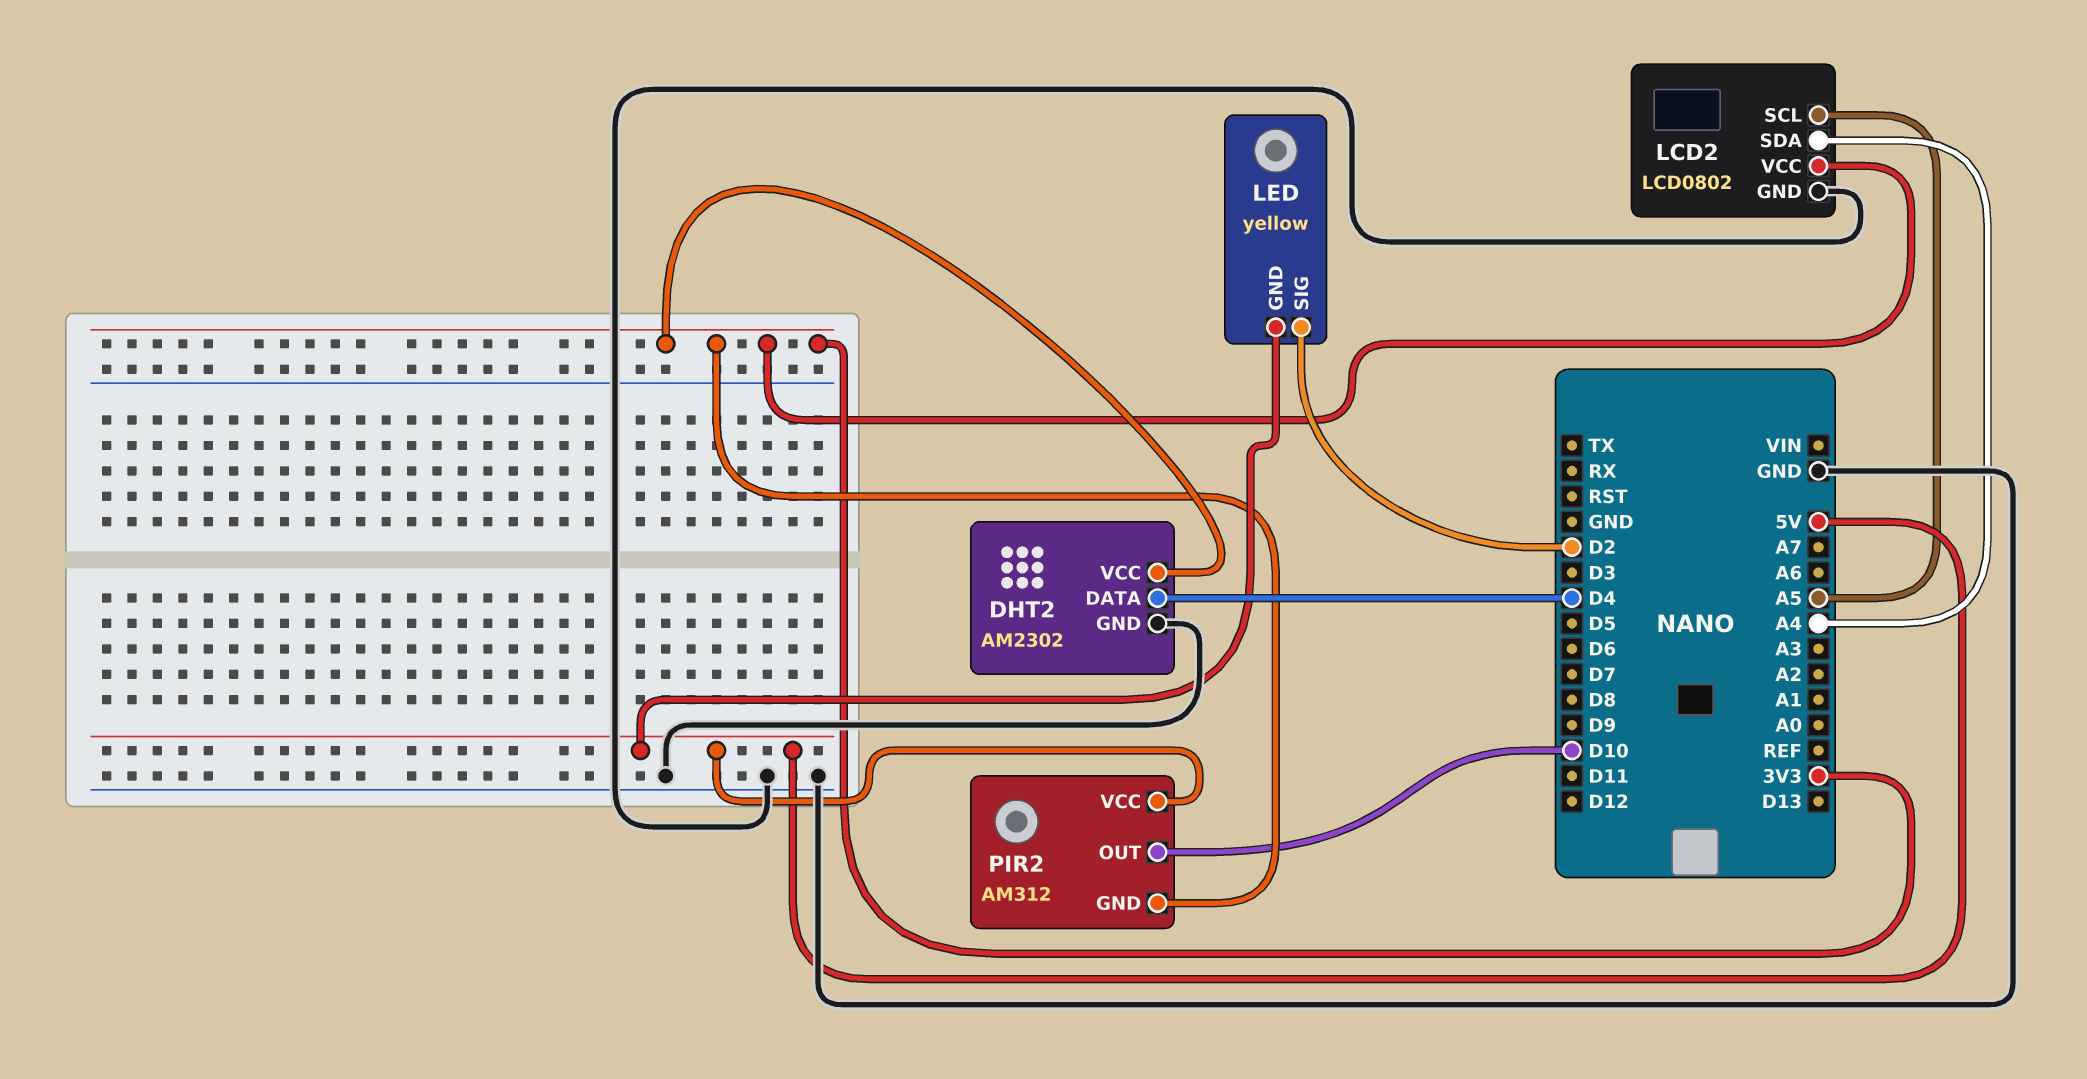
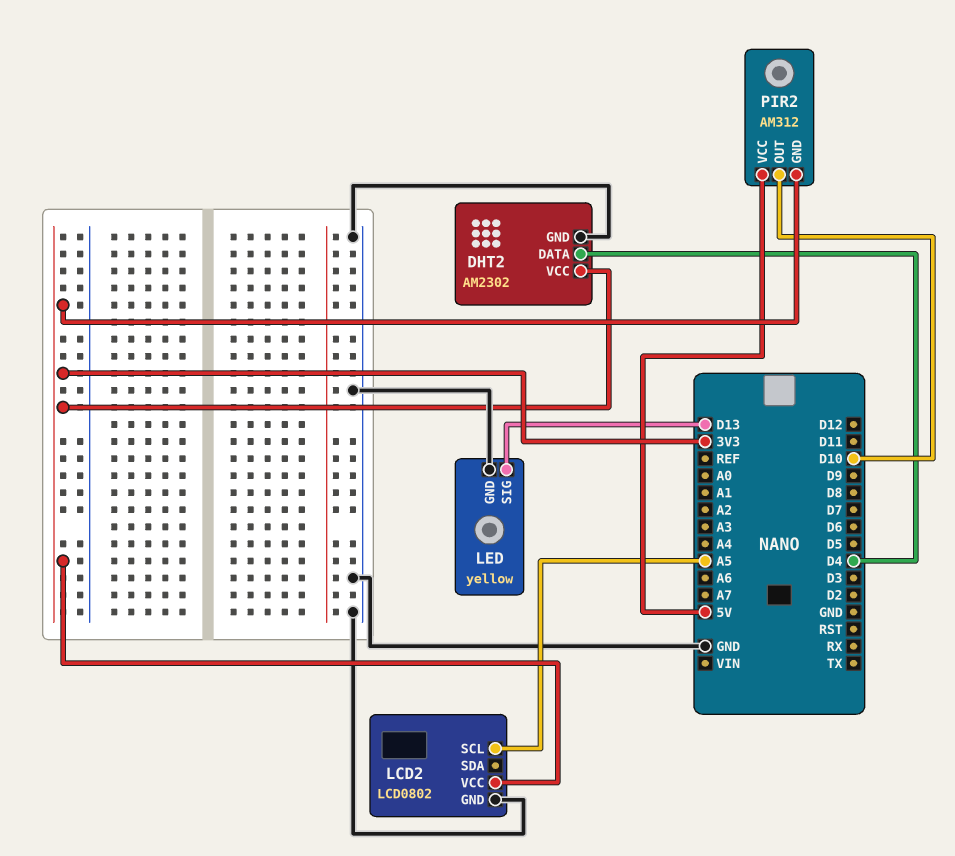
LCD2 pin SDA: A4 -> none
LED pin GND: 5V -> GND
LED pin SIG: D2 -> D13

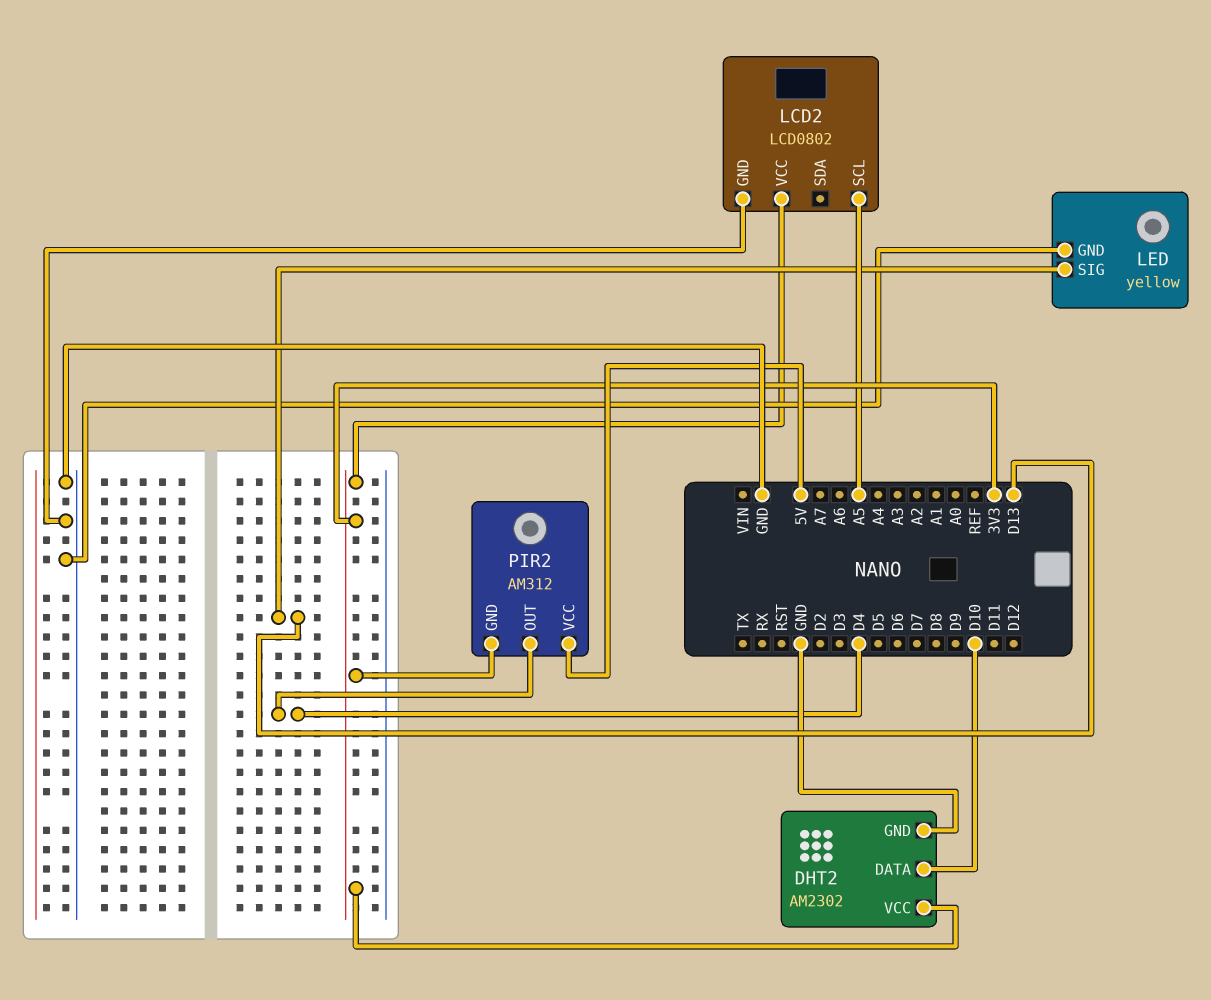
DHT2 pin DATA: D4 -> D10
PIR2 pin OUT: D10 -> D4

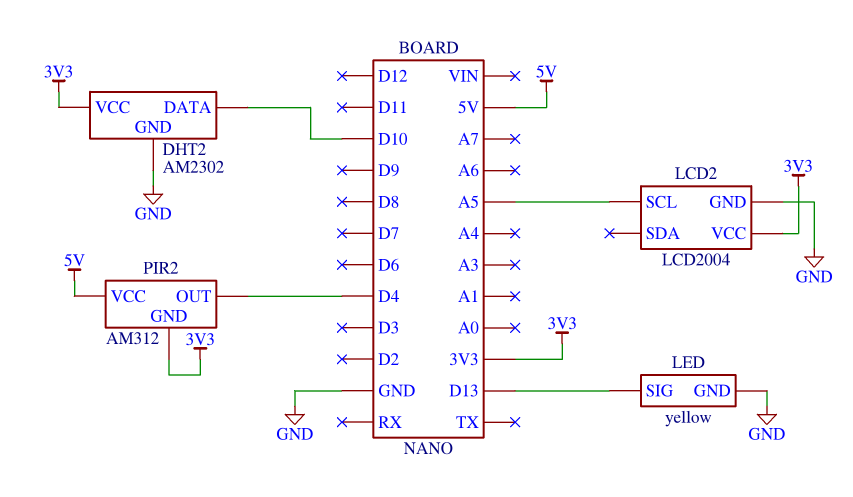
LCD2: LCD0802 -> LCD2004

